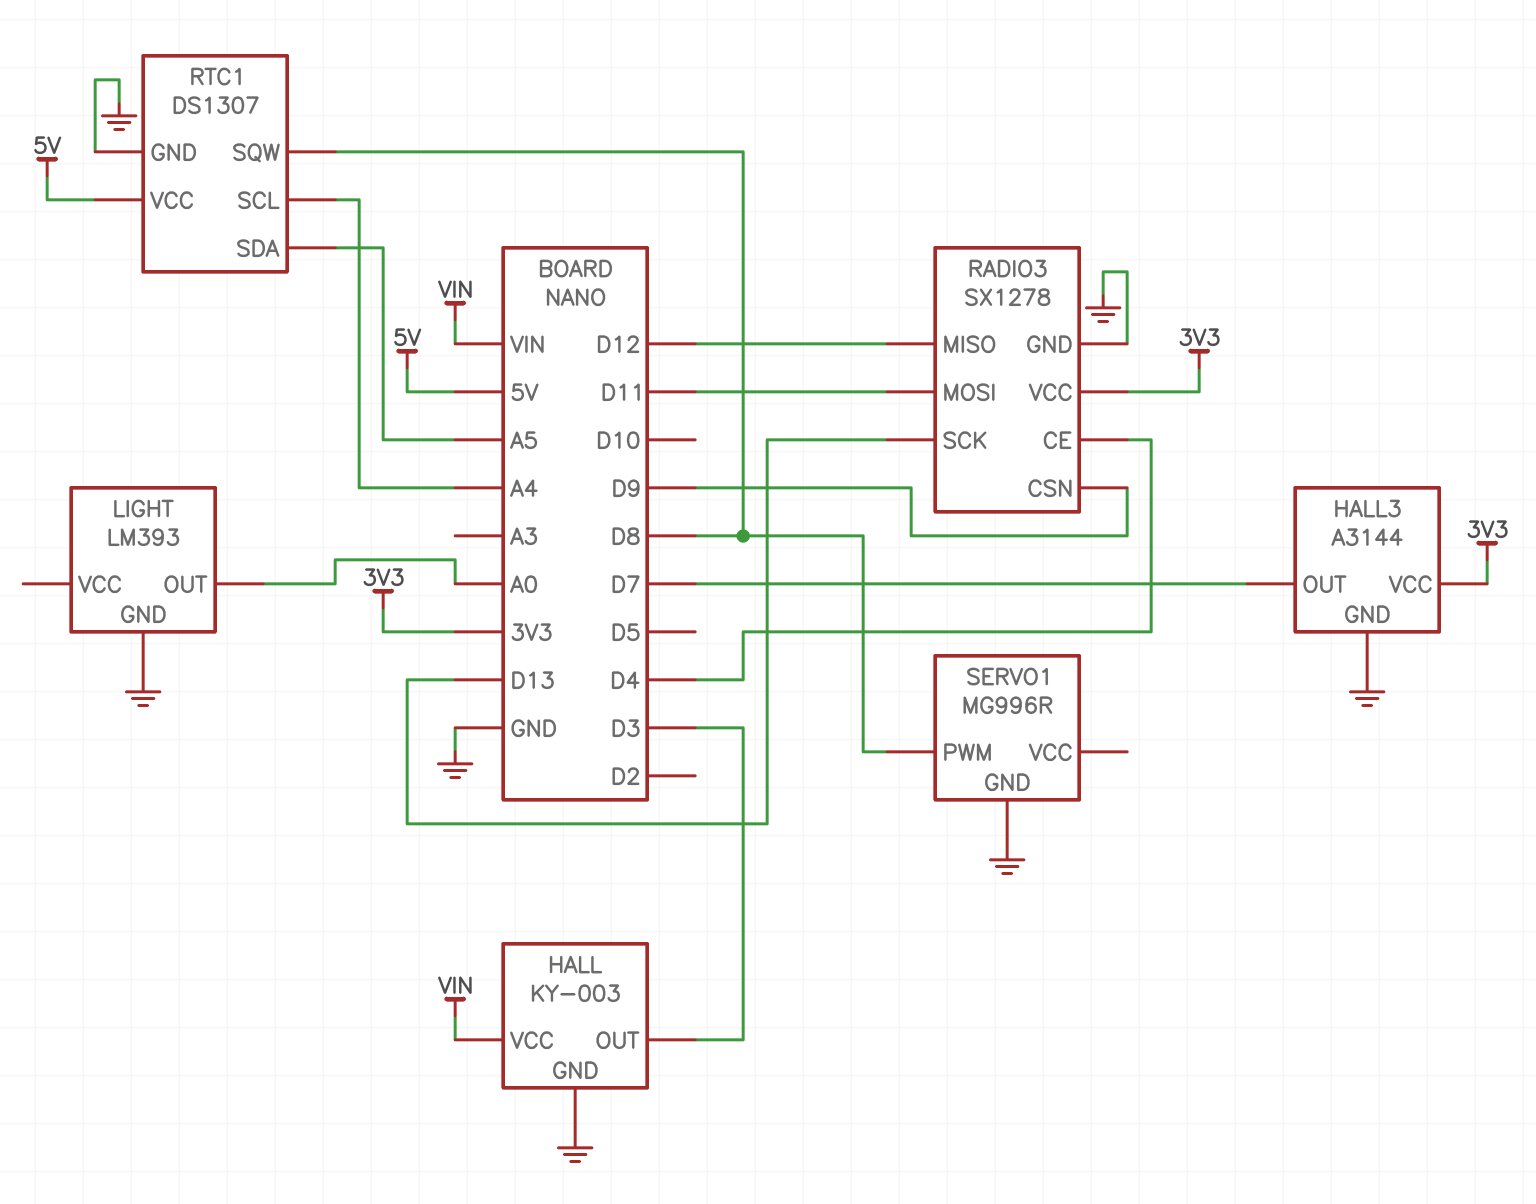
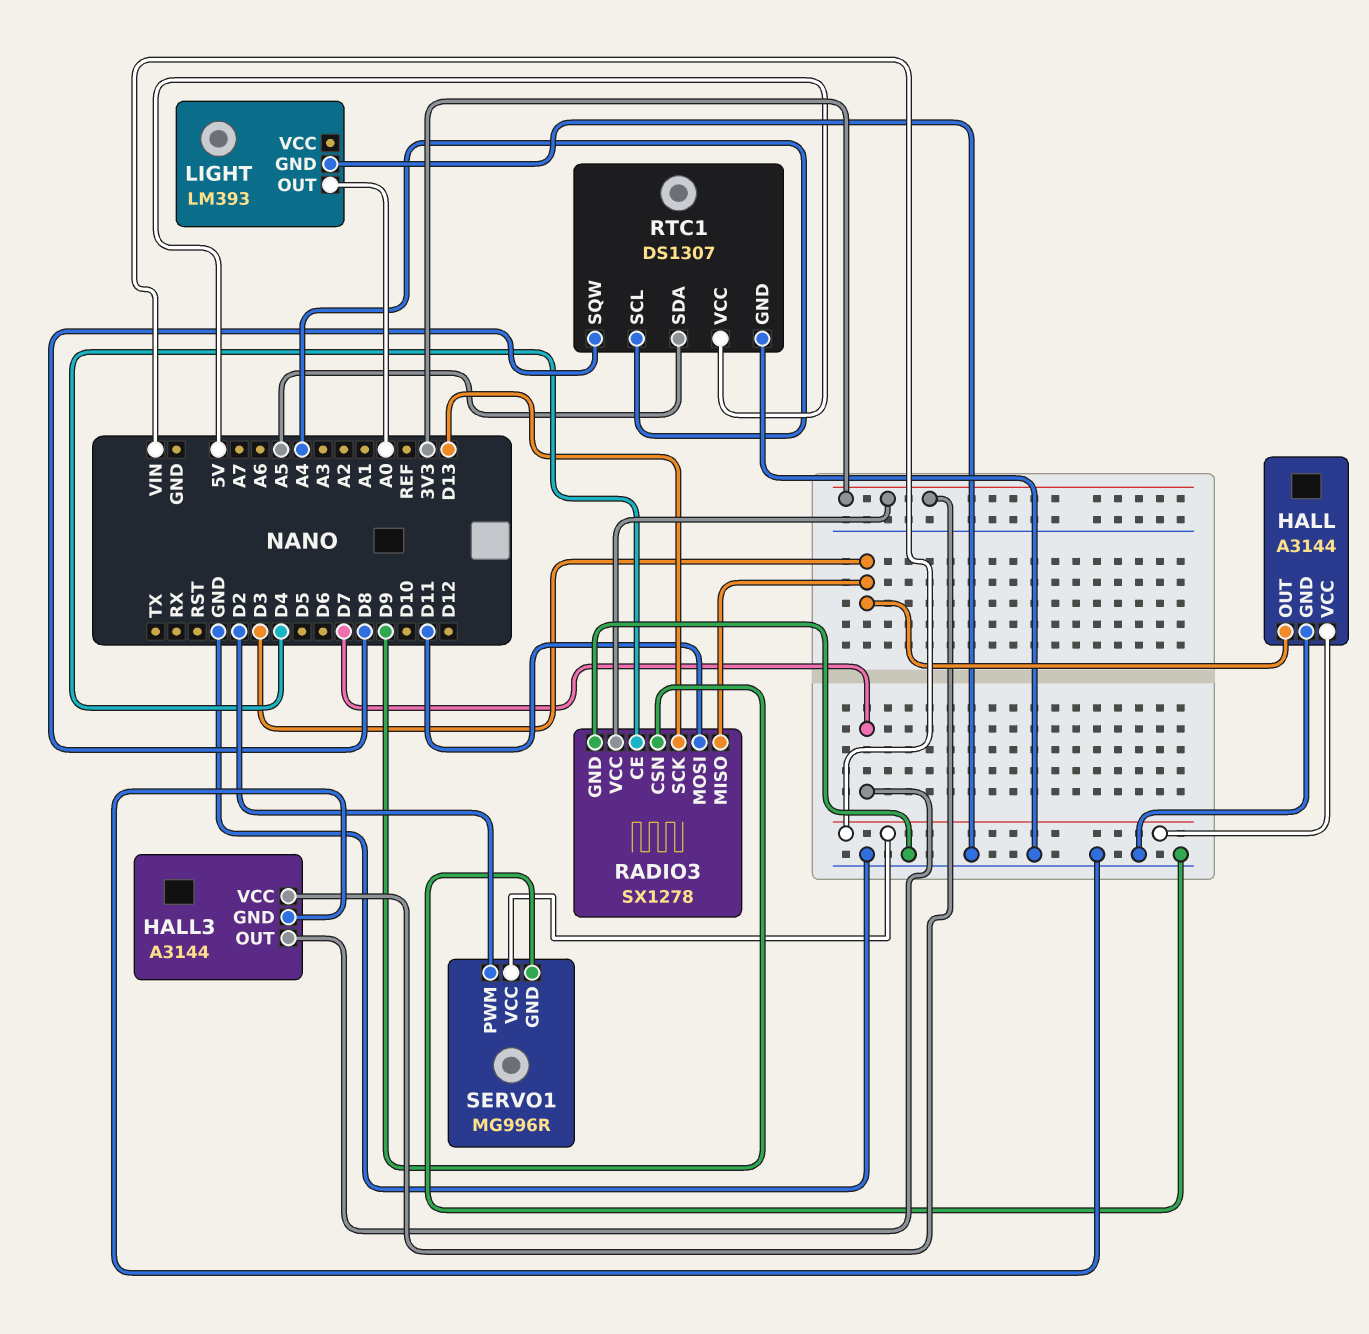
HALL: KY-003 -> A3144
RADIO3 pin MISO: D12 -> D3
SERVO1 pin PWM: D8 -> D2
SERVO1 pin VCC: none -> VIN

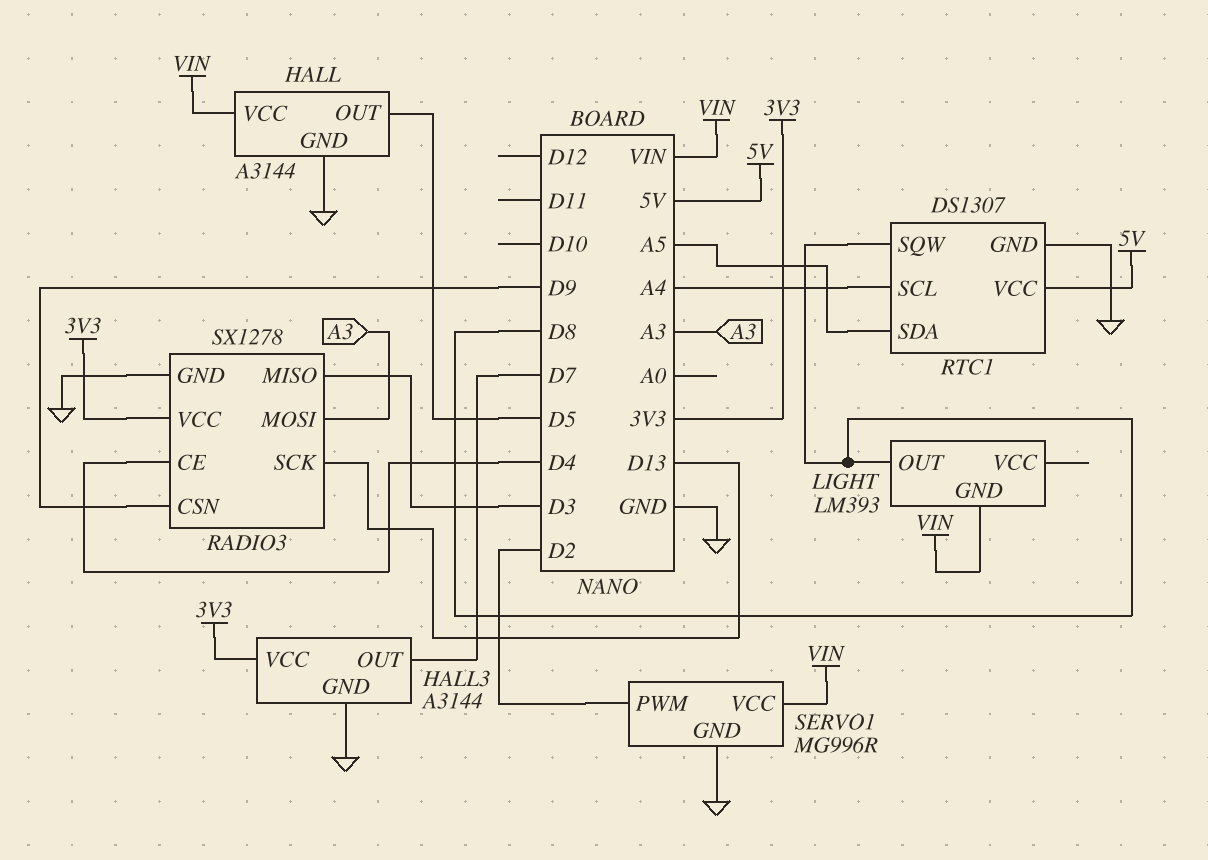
HALL pin OUT: D3 -> D5
LIGHT pin GND: GND -> VIN
LIGHT pin OUT: A0 -> D8
RADIO3 pin MOSI: D11 -> A3

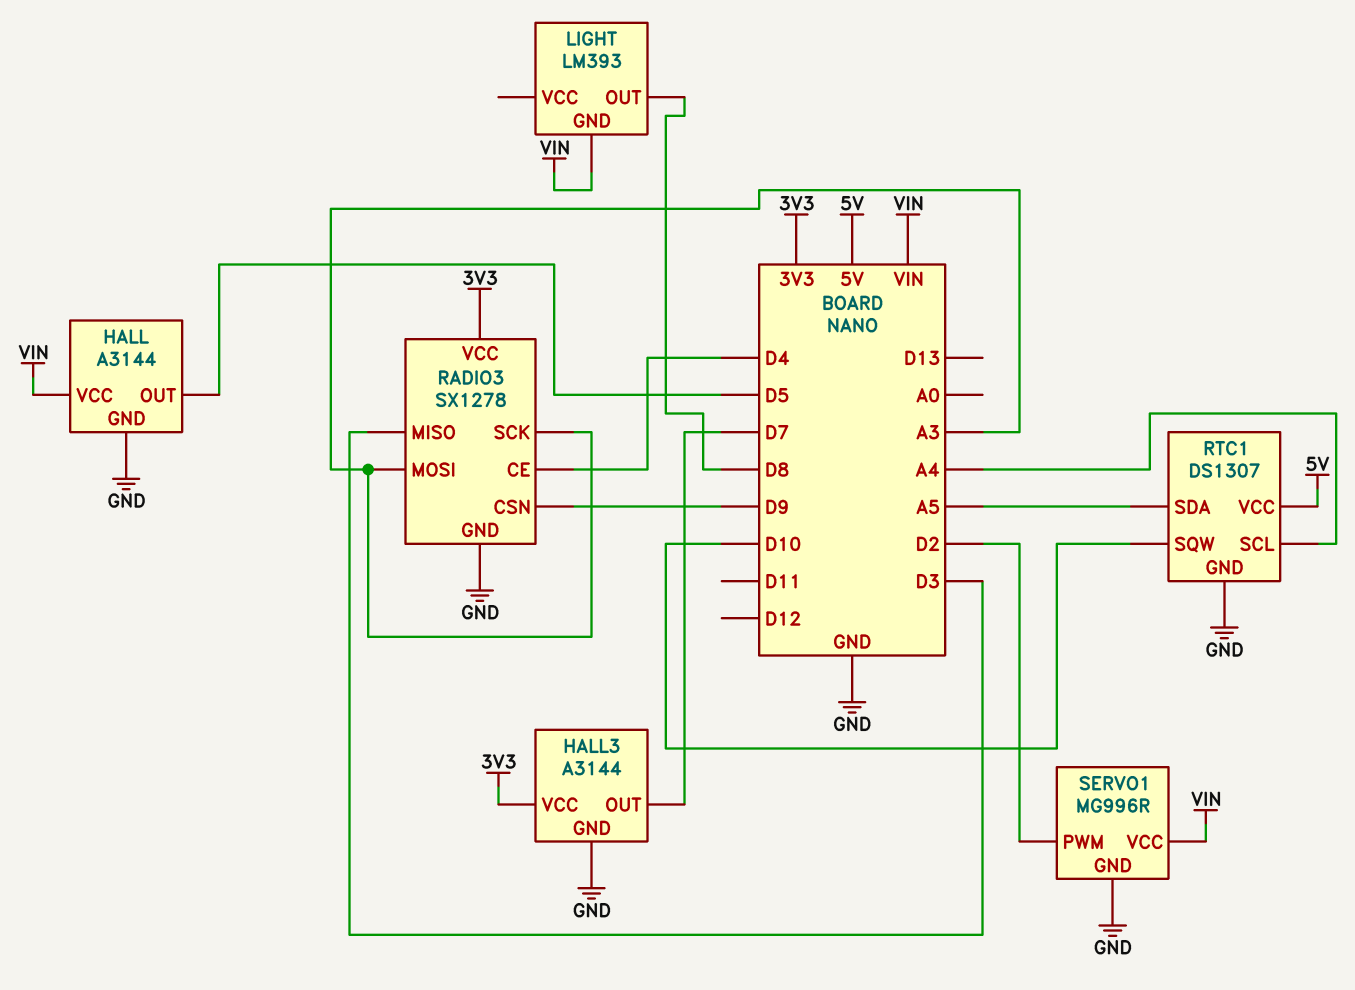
RADIO3 pin SCK: D13 -> A3
RTC1 pin SQW: D8 -> D10

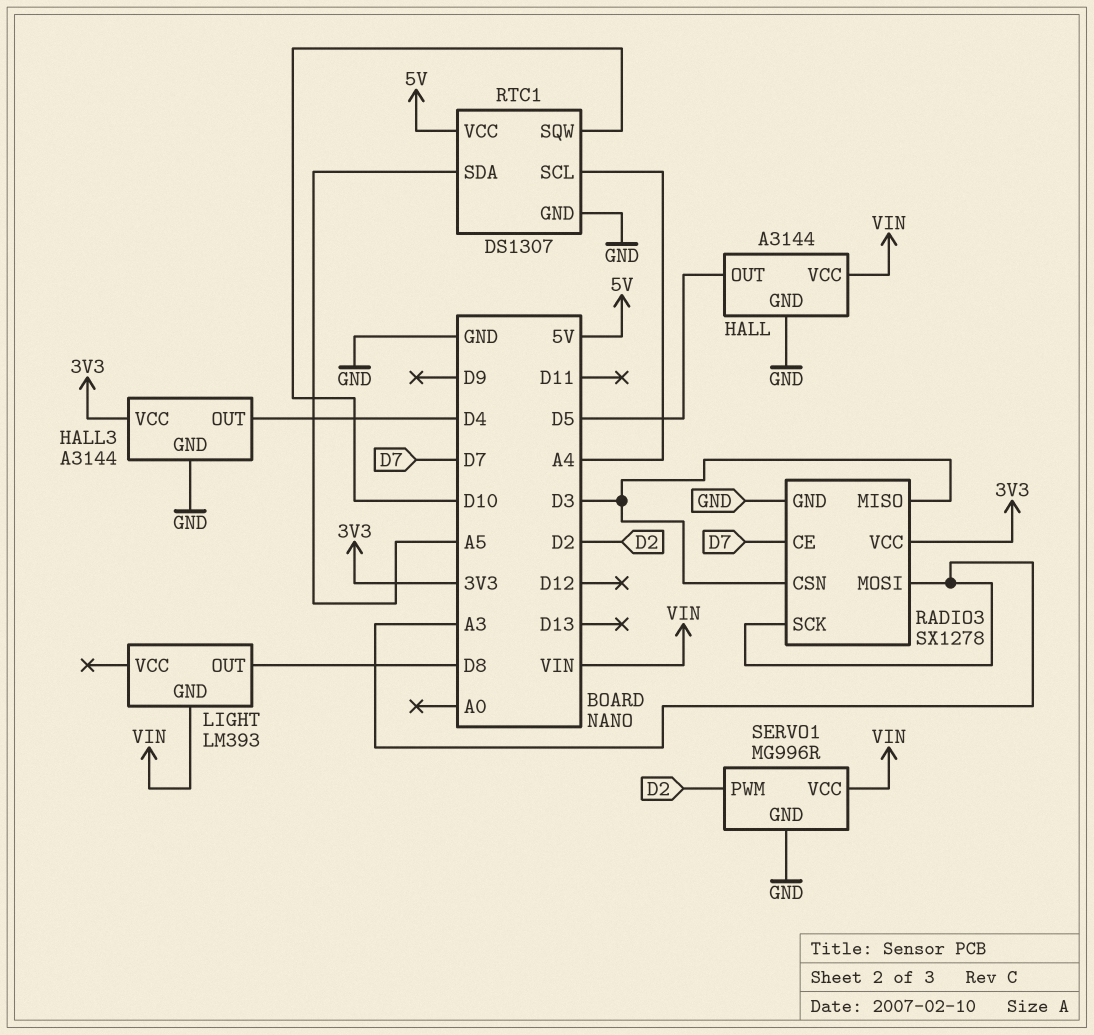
HALL3 pin OUT: D7 -> D4
RADIO3 pin CE: D4 -> D7
RADIO3 pin CSN: D9 -> D3

